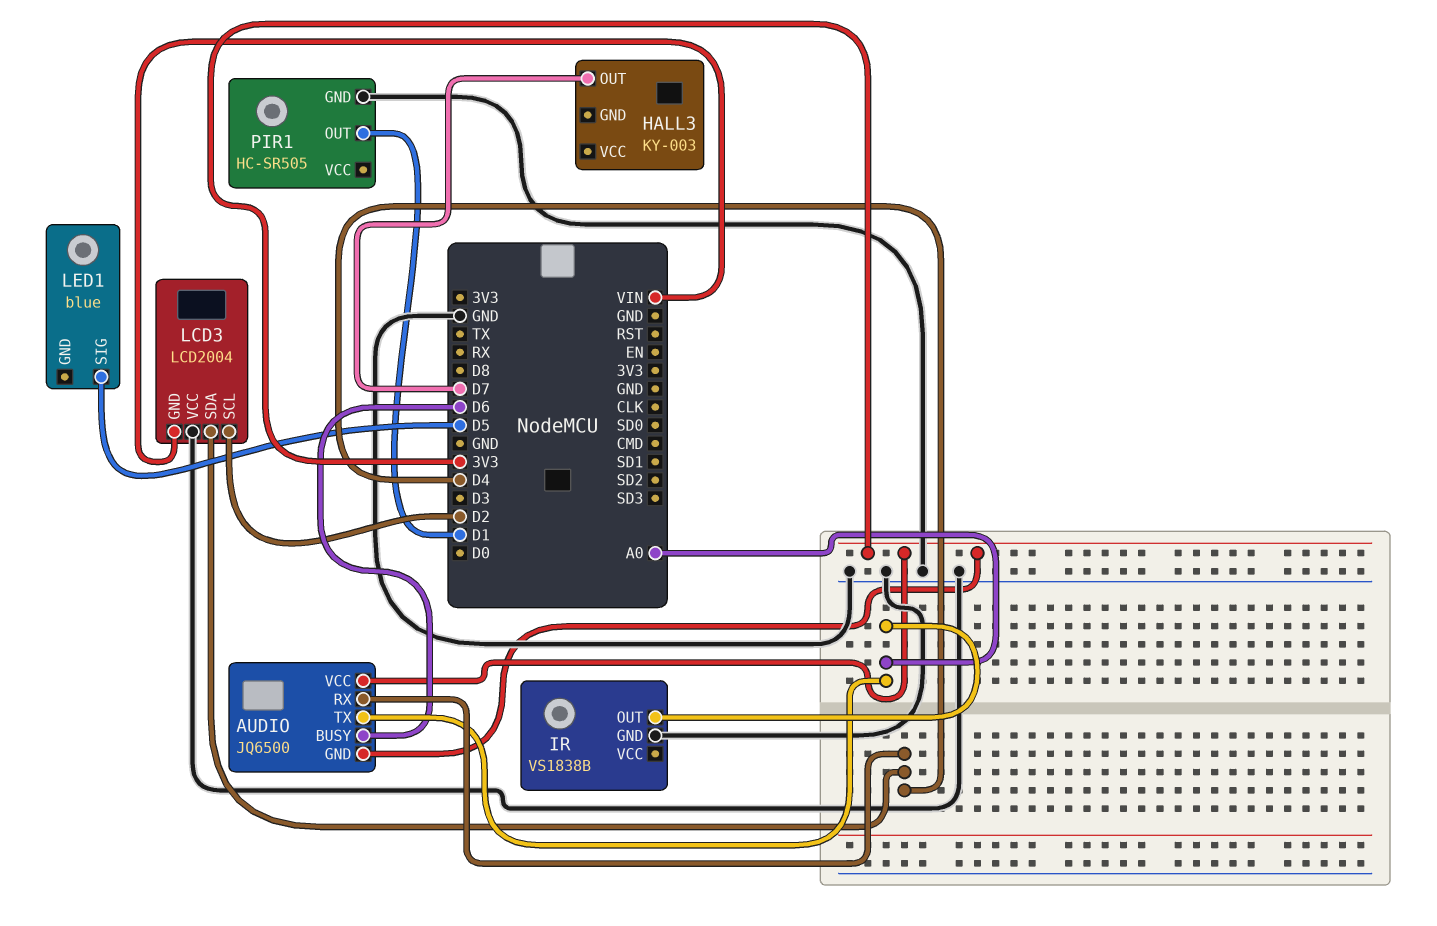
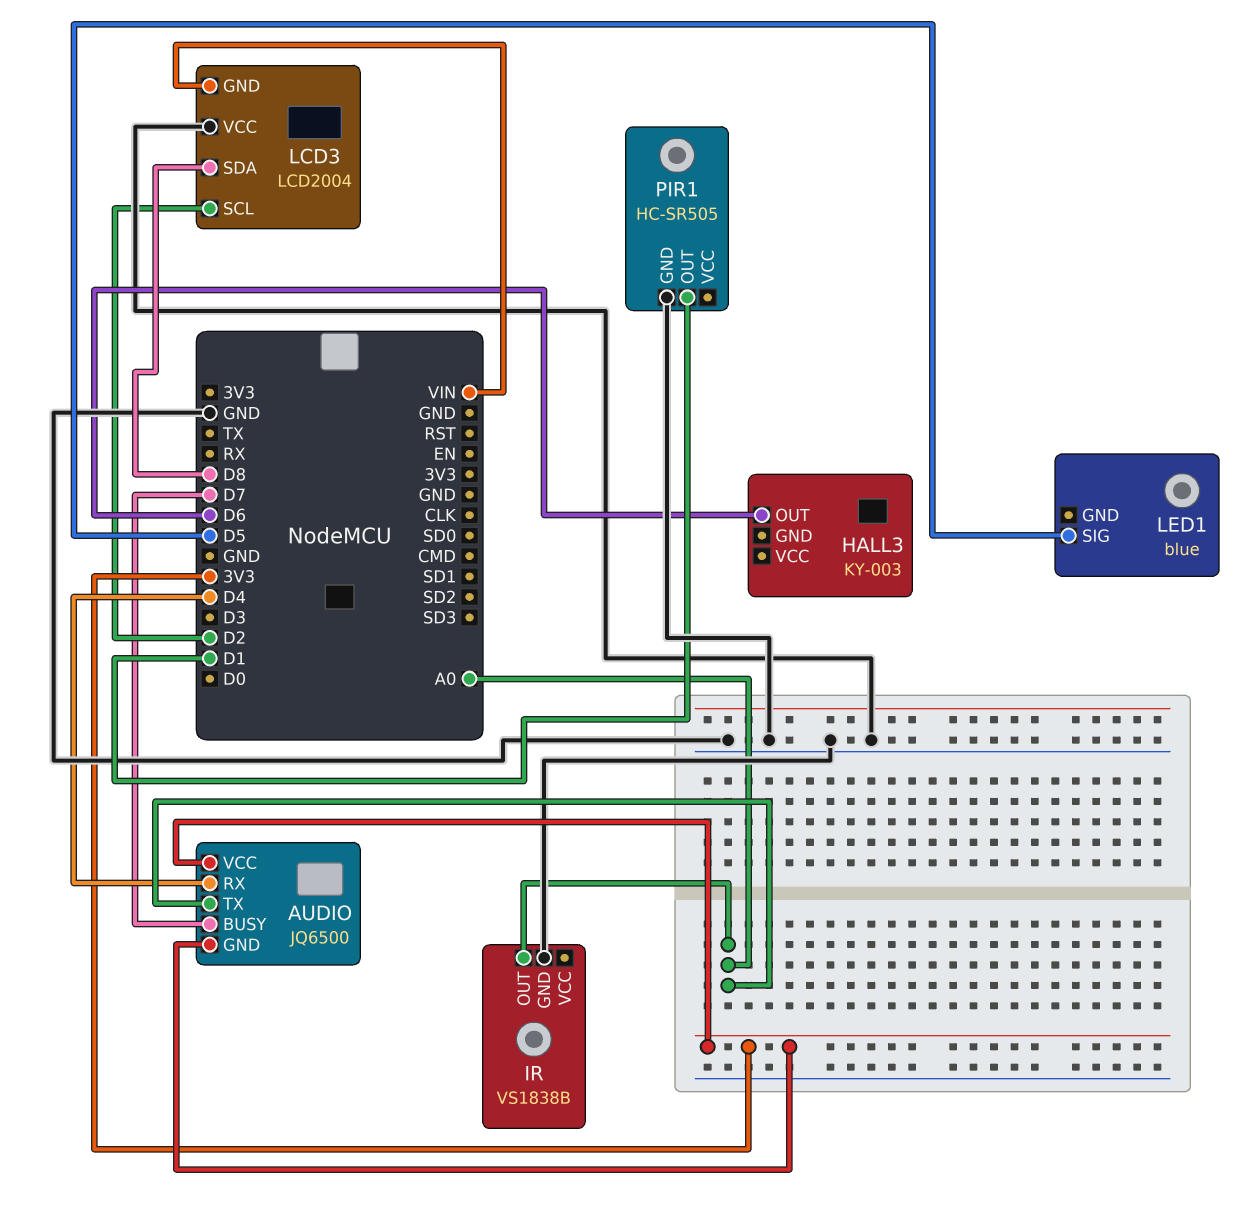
AUDIO pin BUSY: D6 -> D7
HALL3 pin OUT: D7 -> D6
LCD3 pin SDA: D4 -> D8

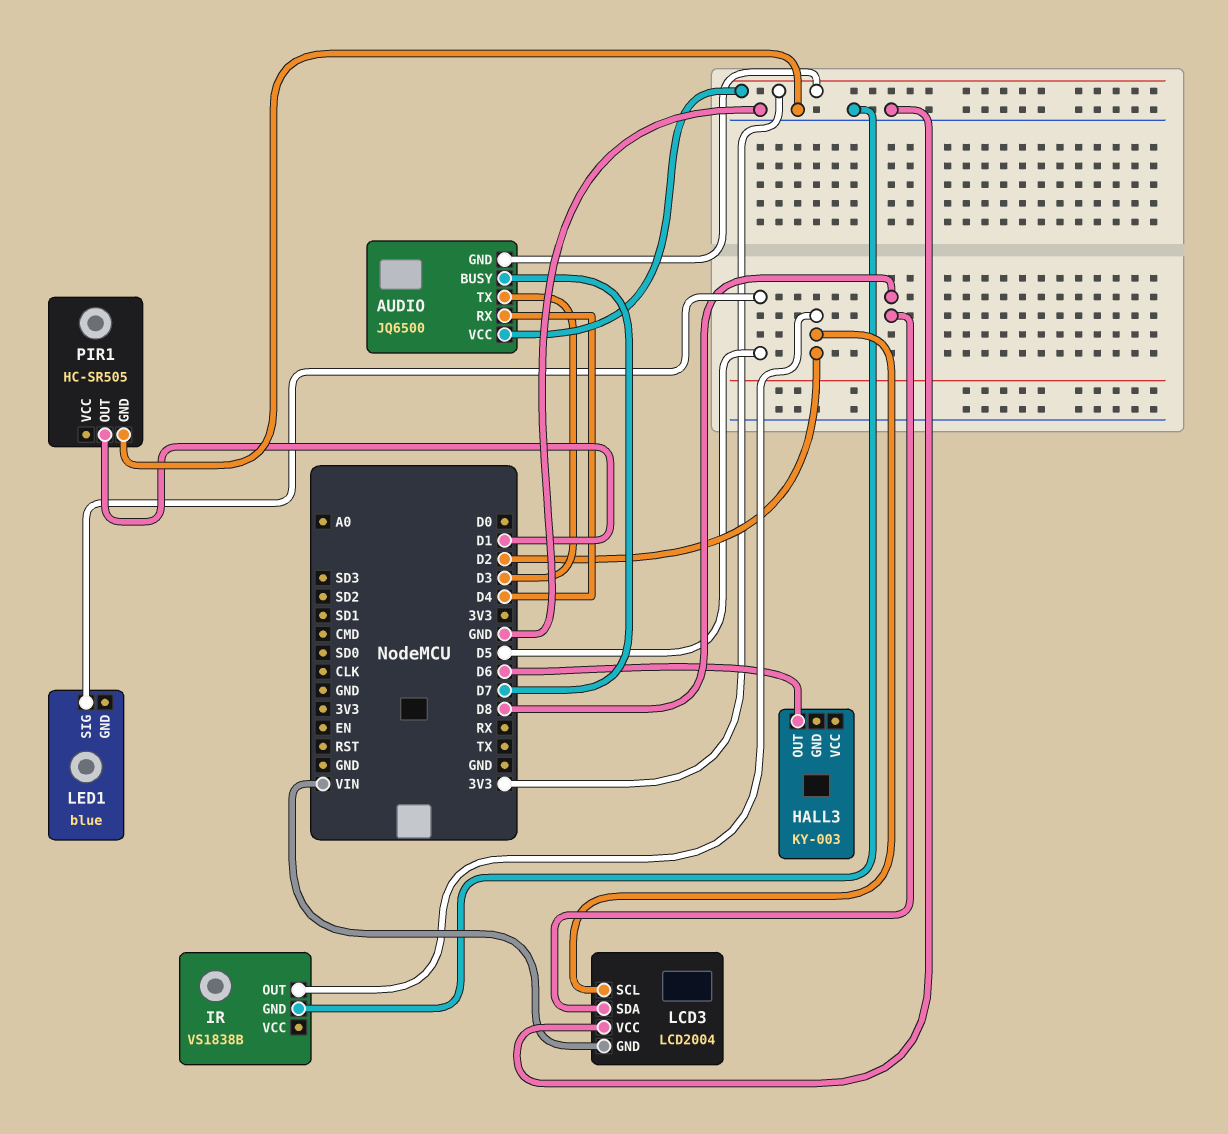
AUDIO pin TX: A0 -> D3
IR pin OUT: A0 -> D2

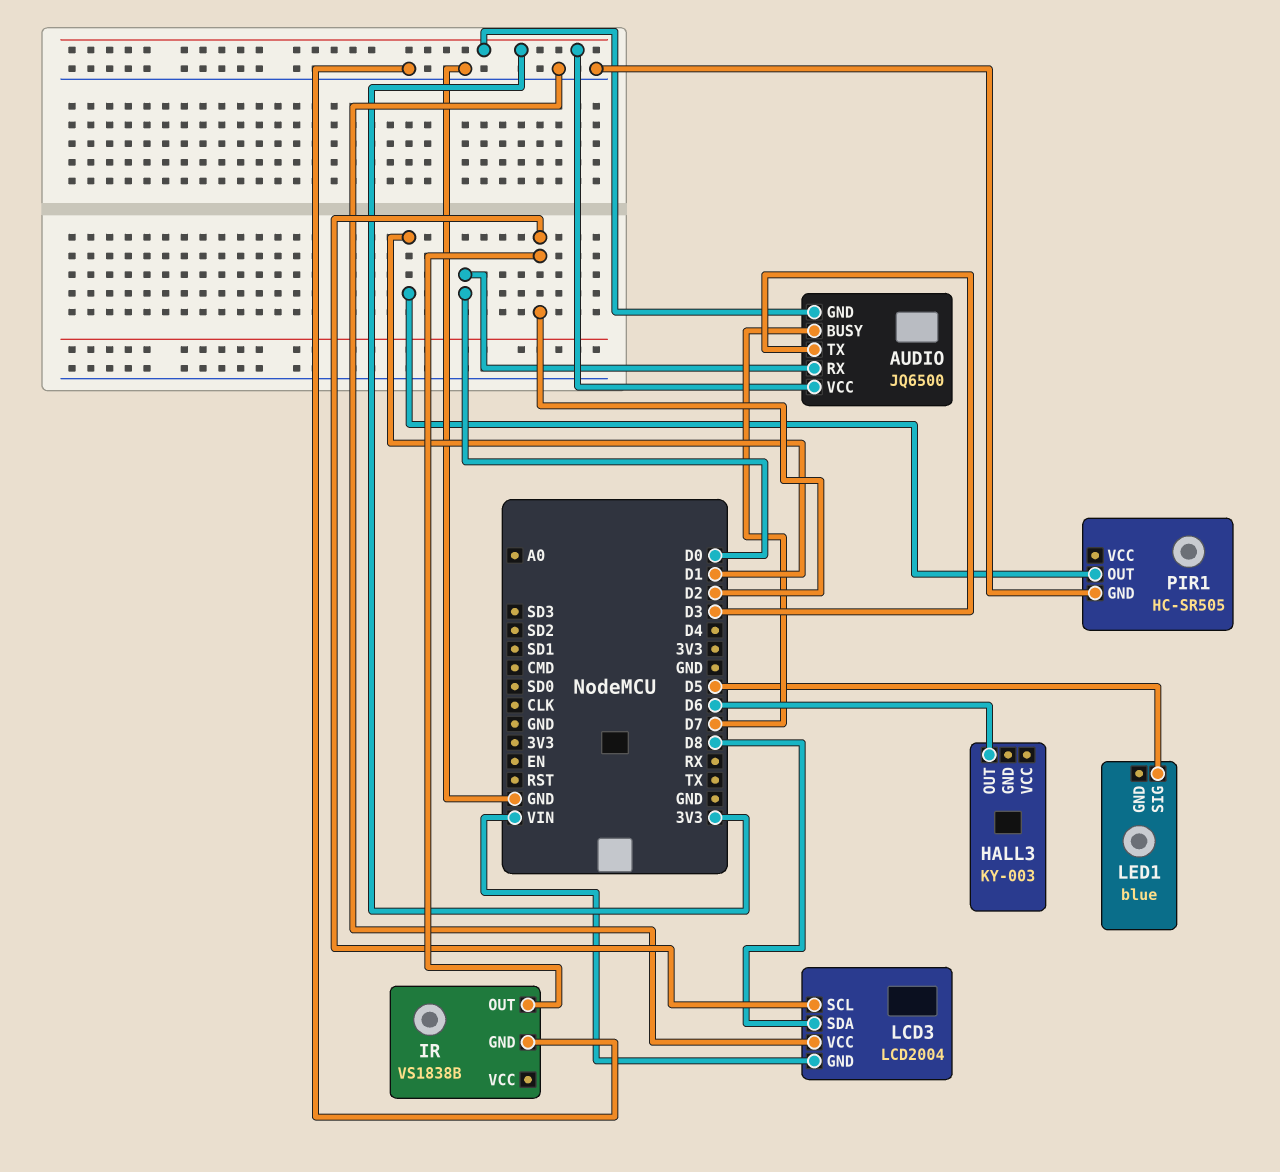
AUDIO pin RX: D4 -> D0

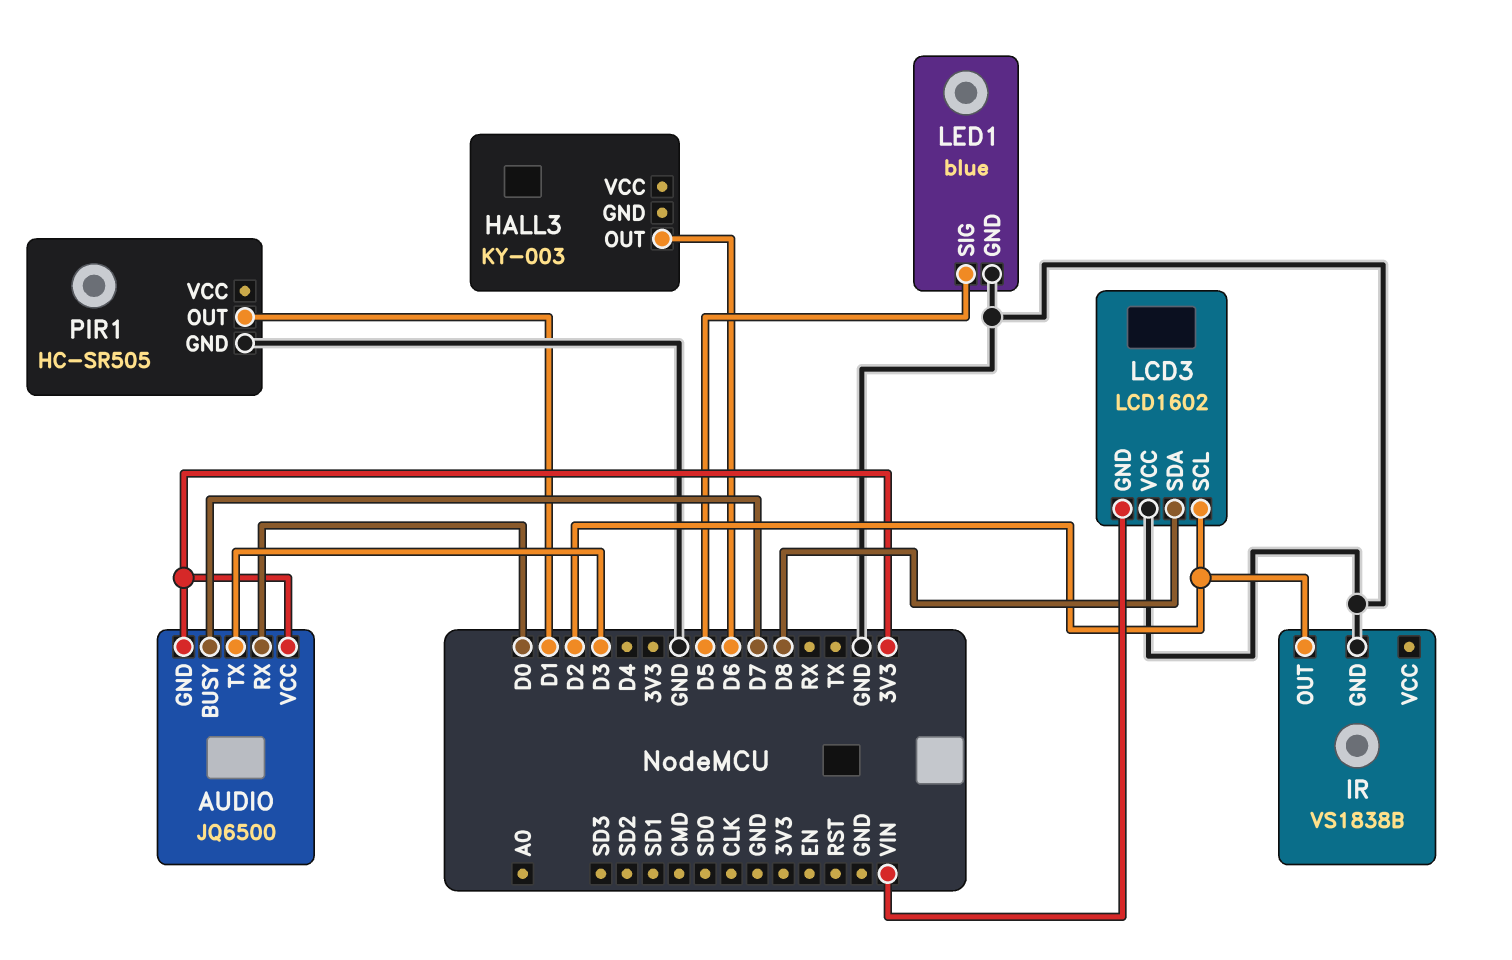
LCD3: LCD2004 -> LCD1602
LED1 pin GND: none -> GND

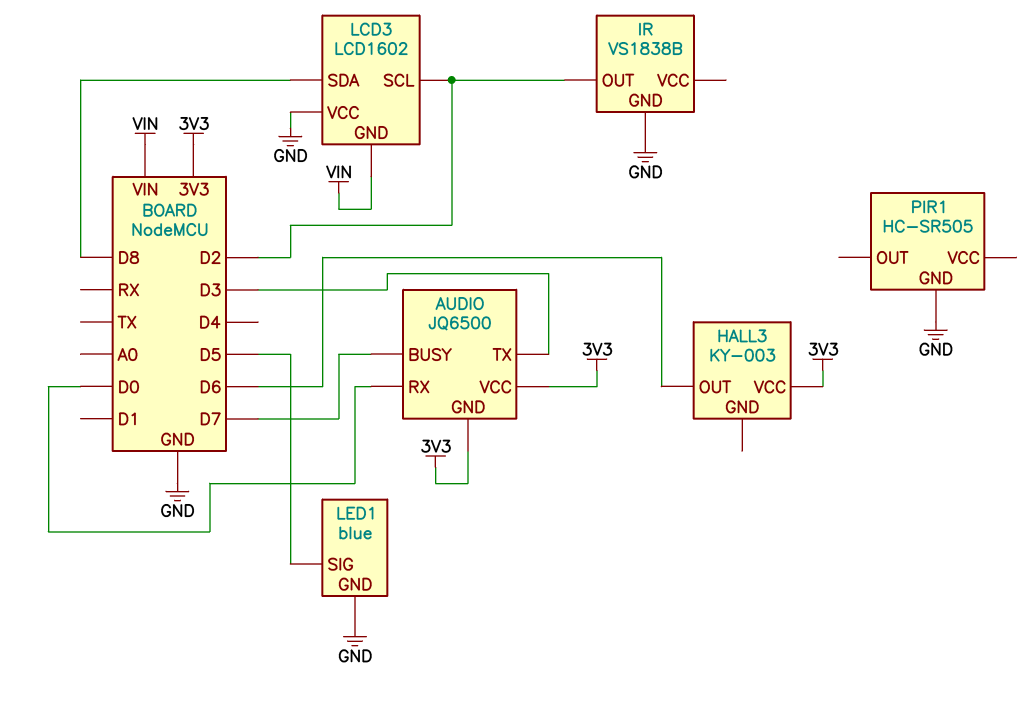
HALL3 pin VCC: none -> 3V3
PIR1 pin OUT: D1 -> none

